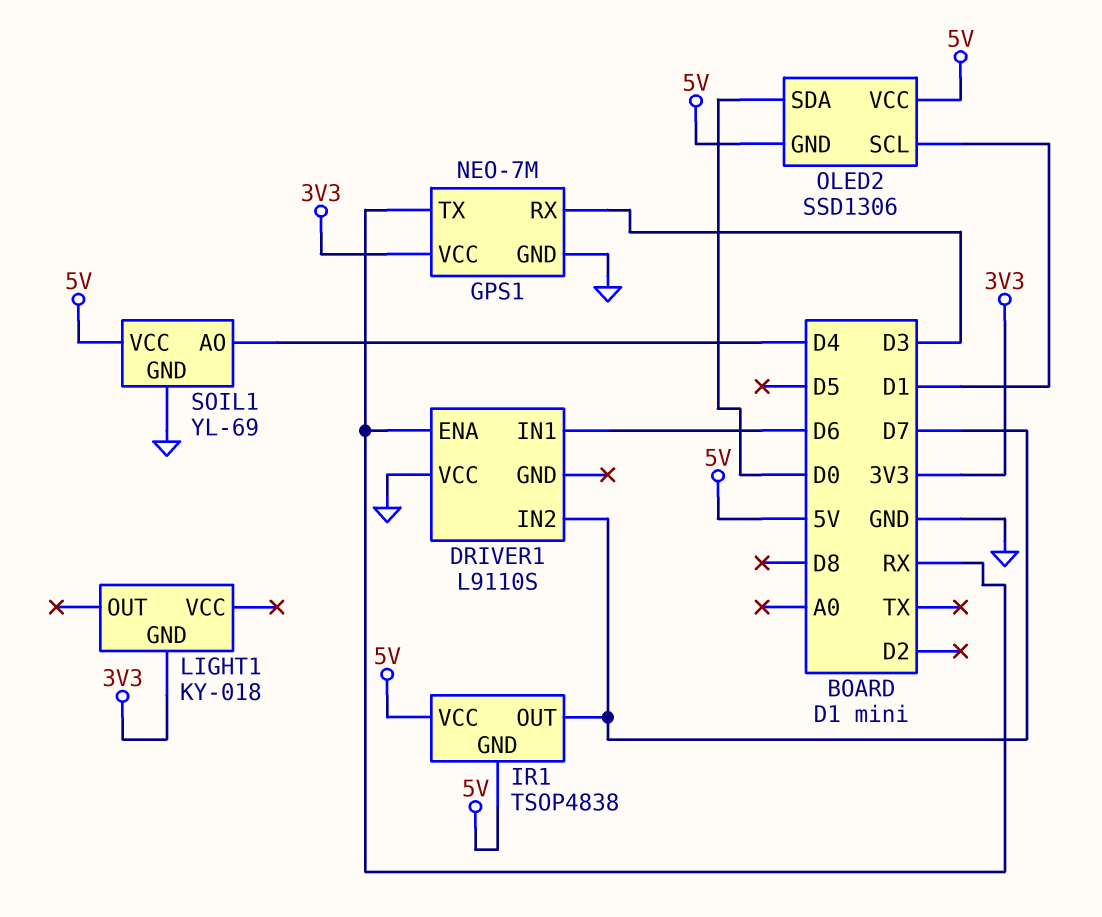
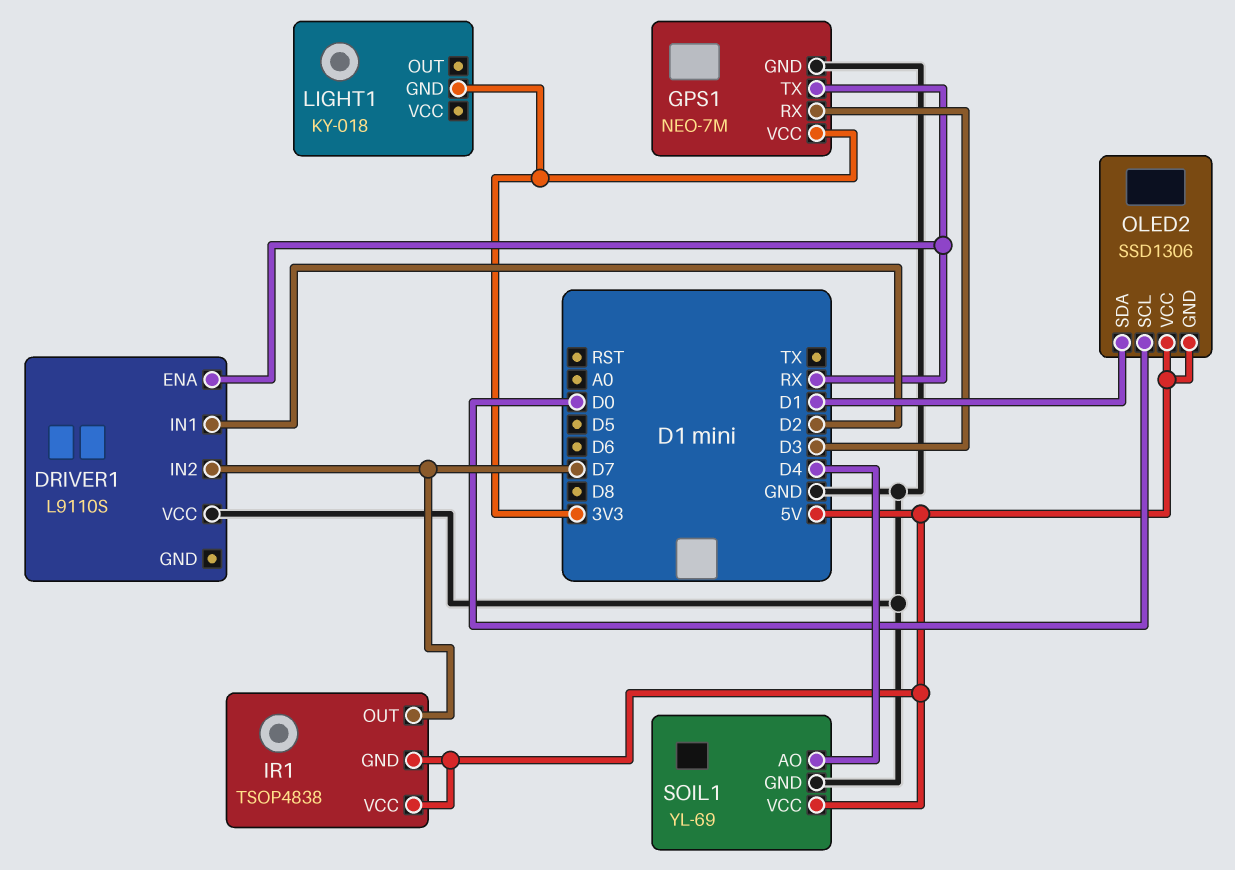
DRIVER1 pin IN1: D6 -> D2
OLED2 pin SCL: D1 -> D0
OLED2 pin SDA: D0 -> D1

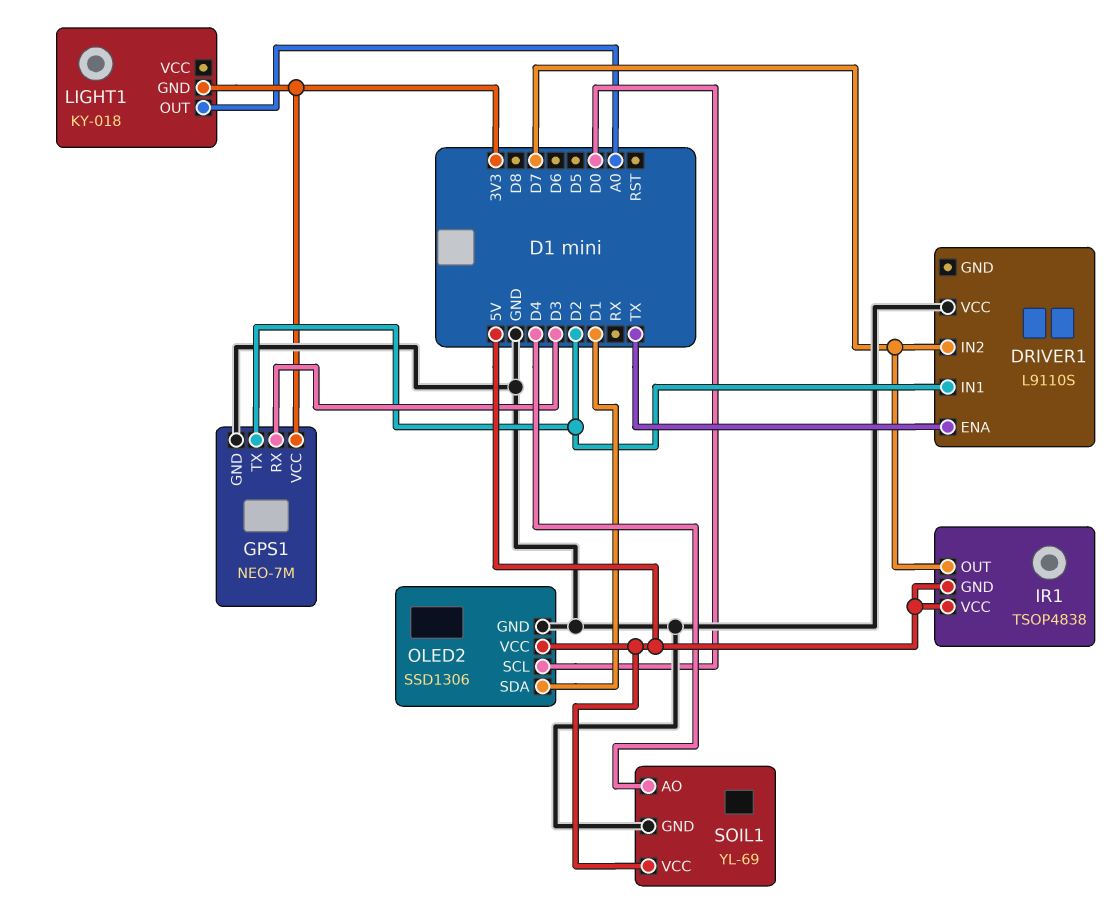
DRIVER1 pin ENA: RX -> TX
GPS1 pin TX: RX -> D2
LIGHT1 pin OUT: none -> A0
OLED2 pin GND: 5V -> GND

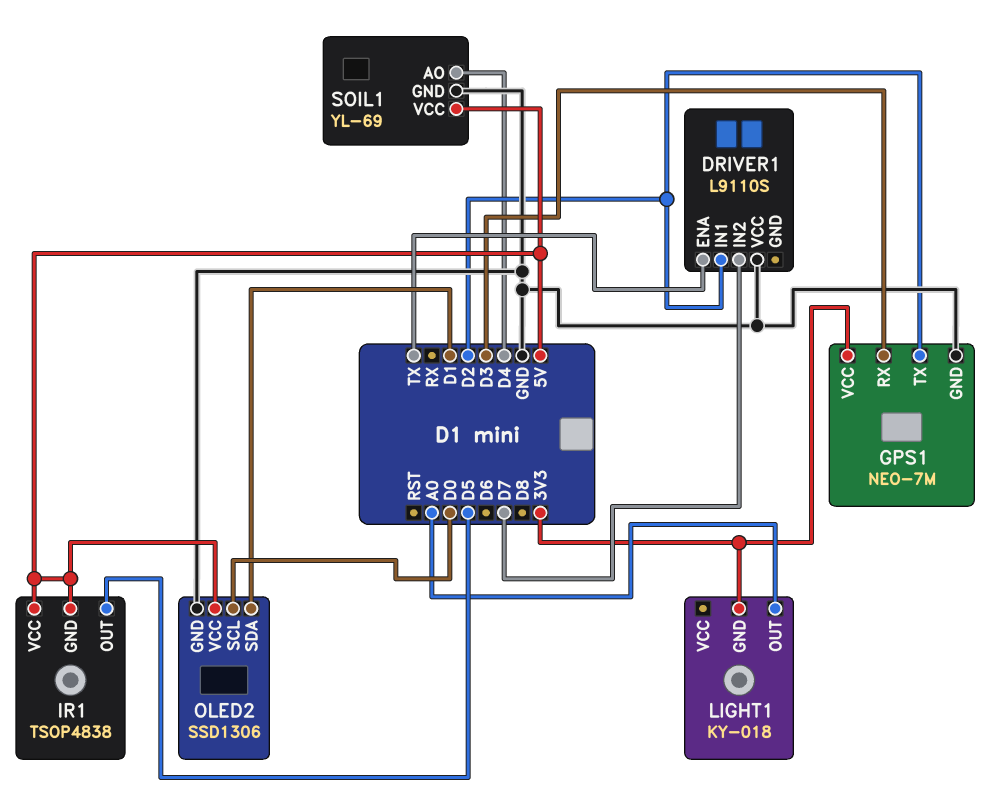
IR1 pin OUT: D7 -> D5

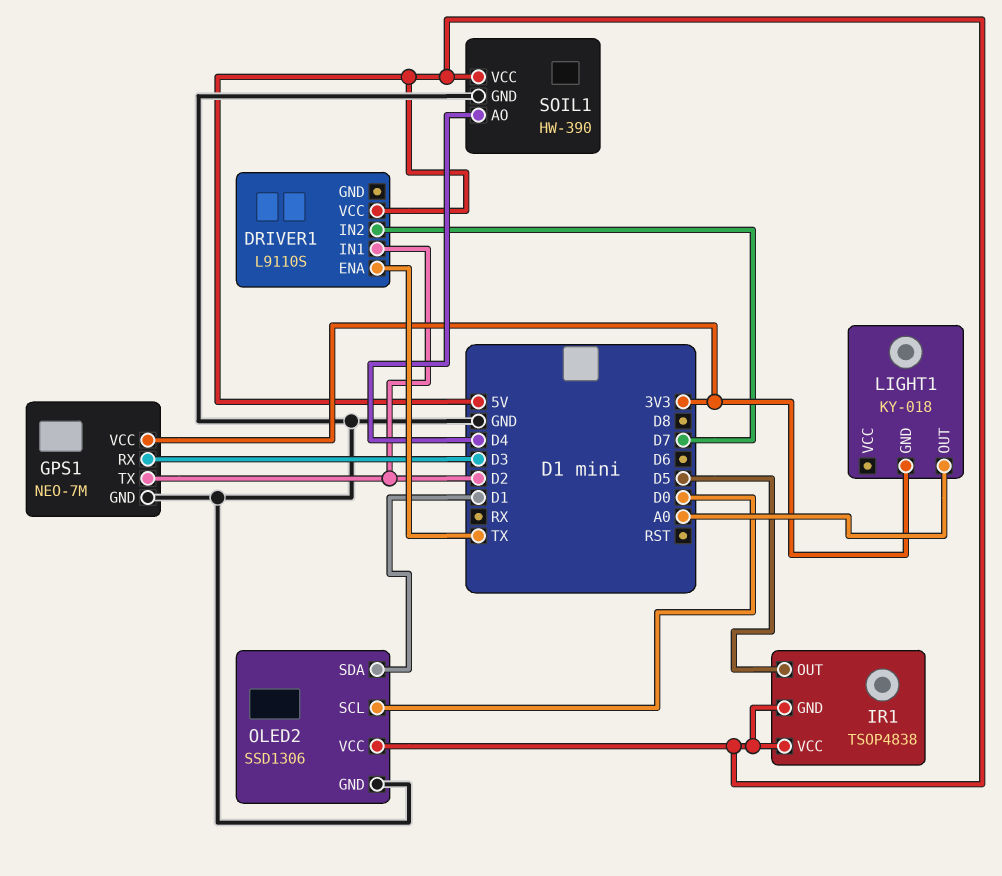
DRIVER1 pin VCC: GND -> 5V
SOIL1: YL-69 -> HW-390

